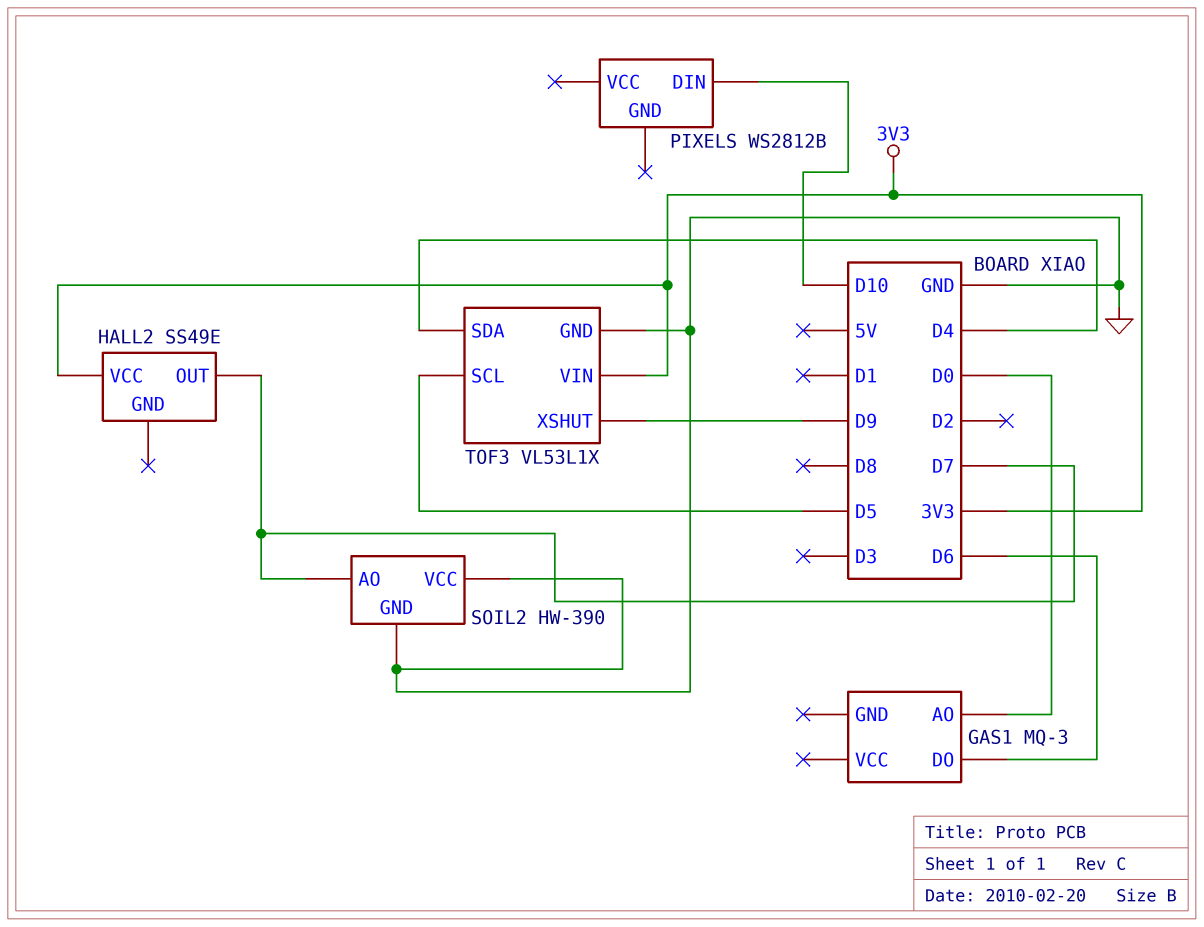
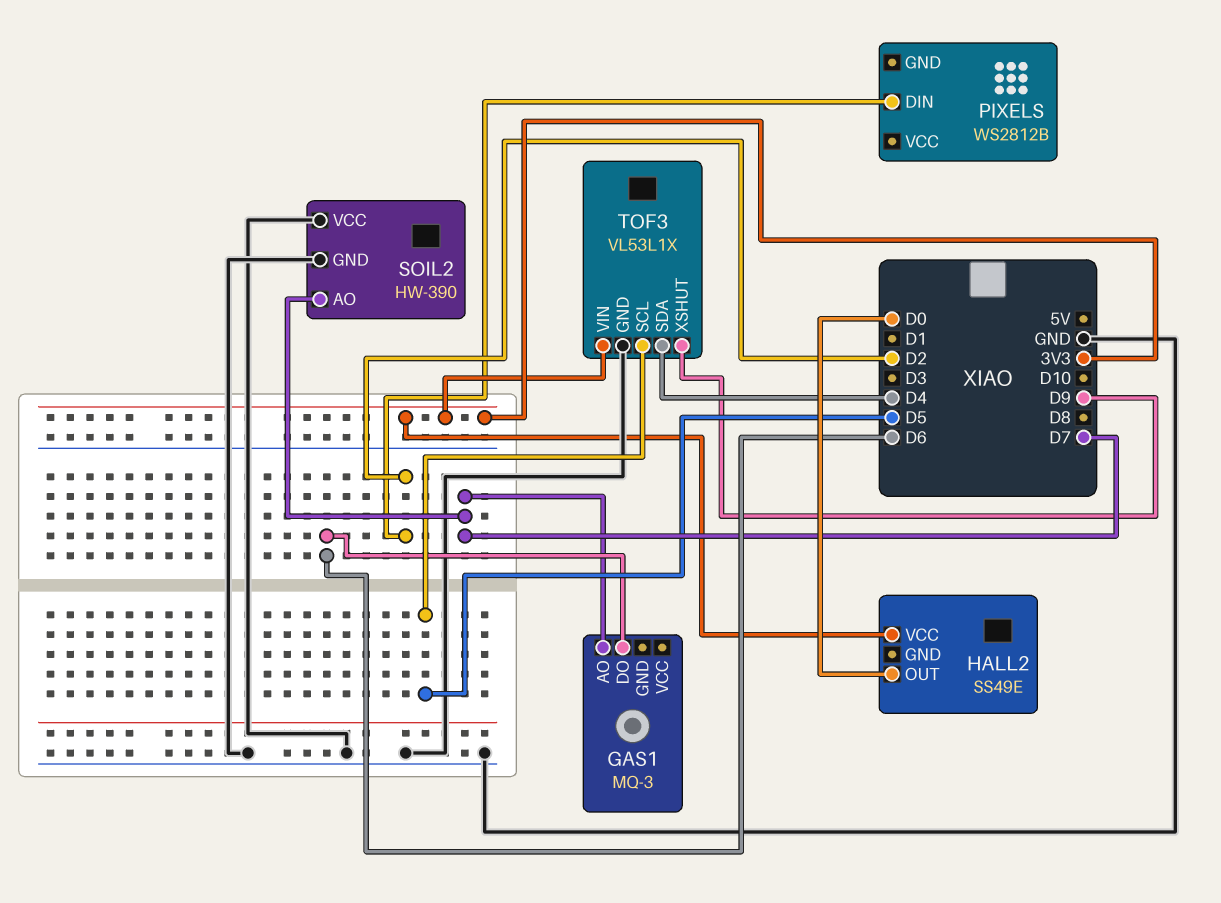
GAS1 pin AO: D0 -> D7
HALL2 pin OUT: D7 -> D0
PIXELS pin DIN: D10 -> D2

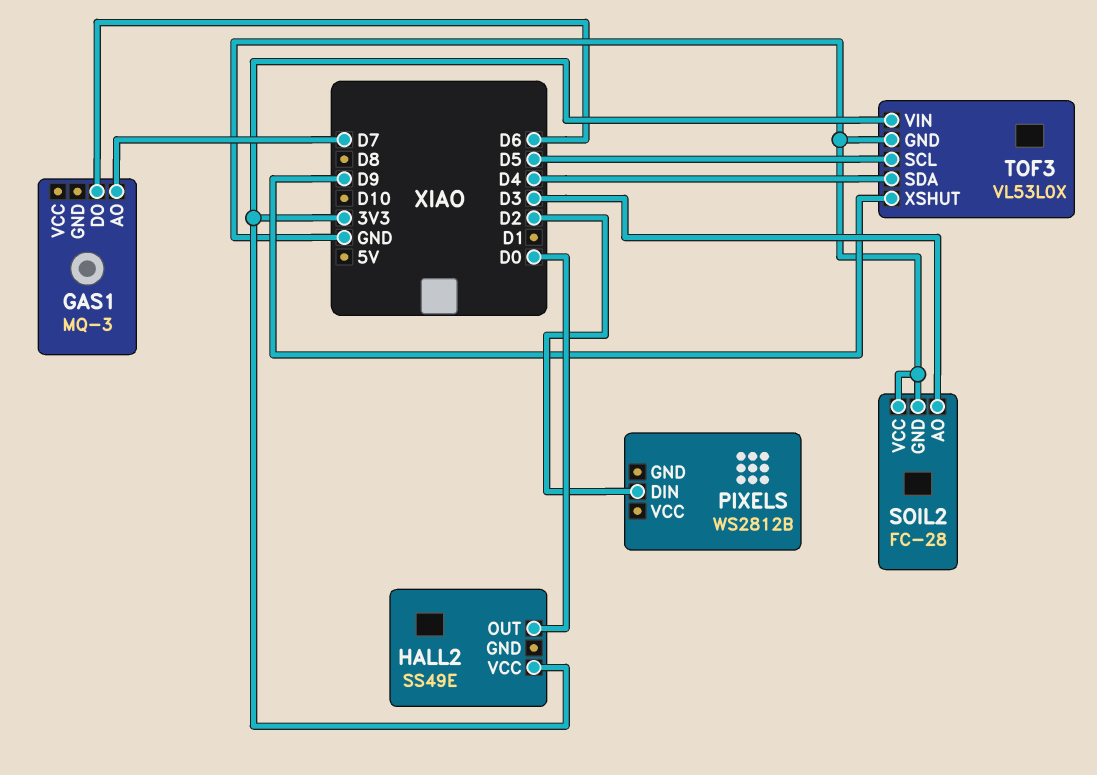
SOIL2: HW-390 -> FC-28
SOIL2 pin AO: D7 -> D3
TOF3: VL53L1X -> VL53L0X

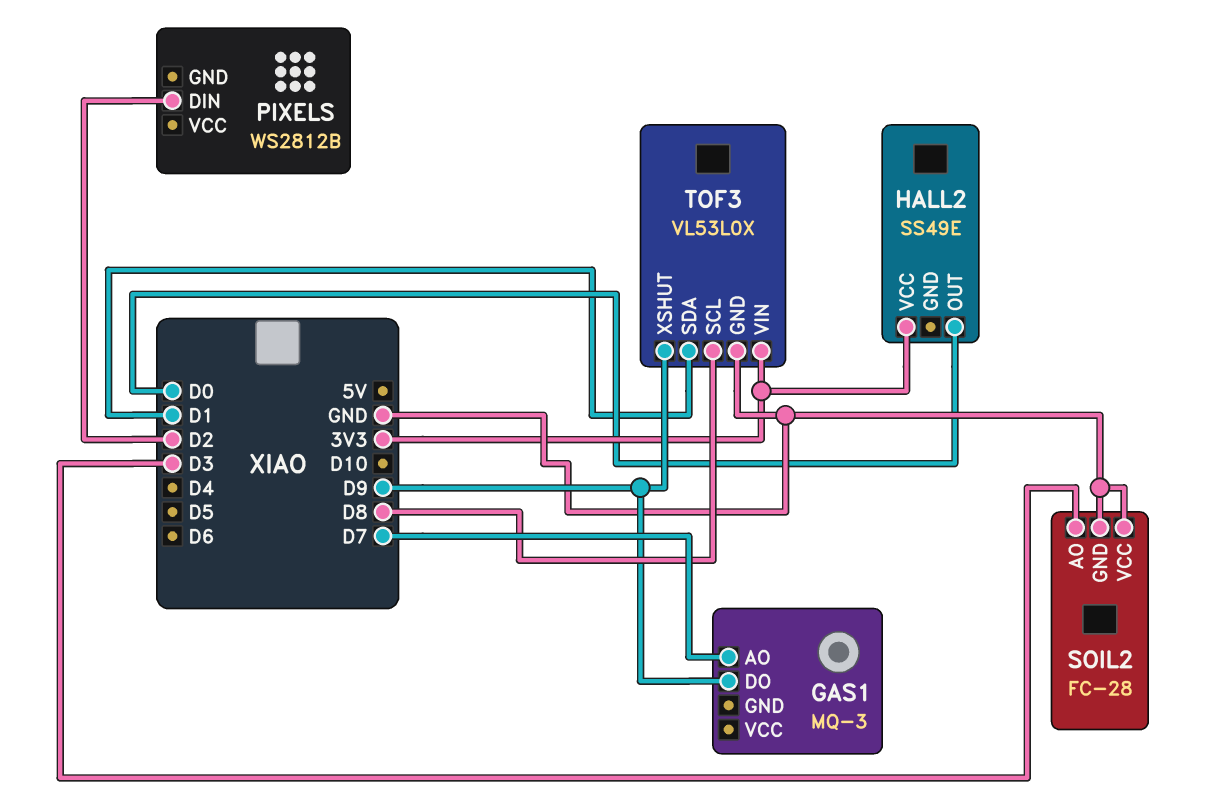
GAS1 pin DO: D6 -> D9
TOF3 pin SCL: D5 -> D8
TOF3 pin SDA: D4 -> D1

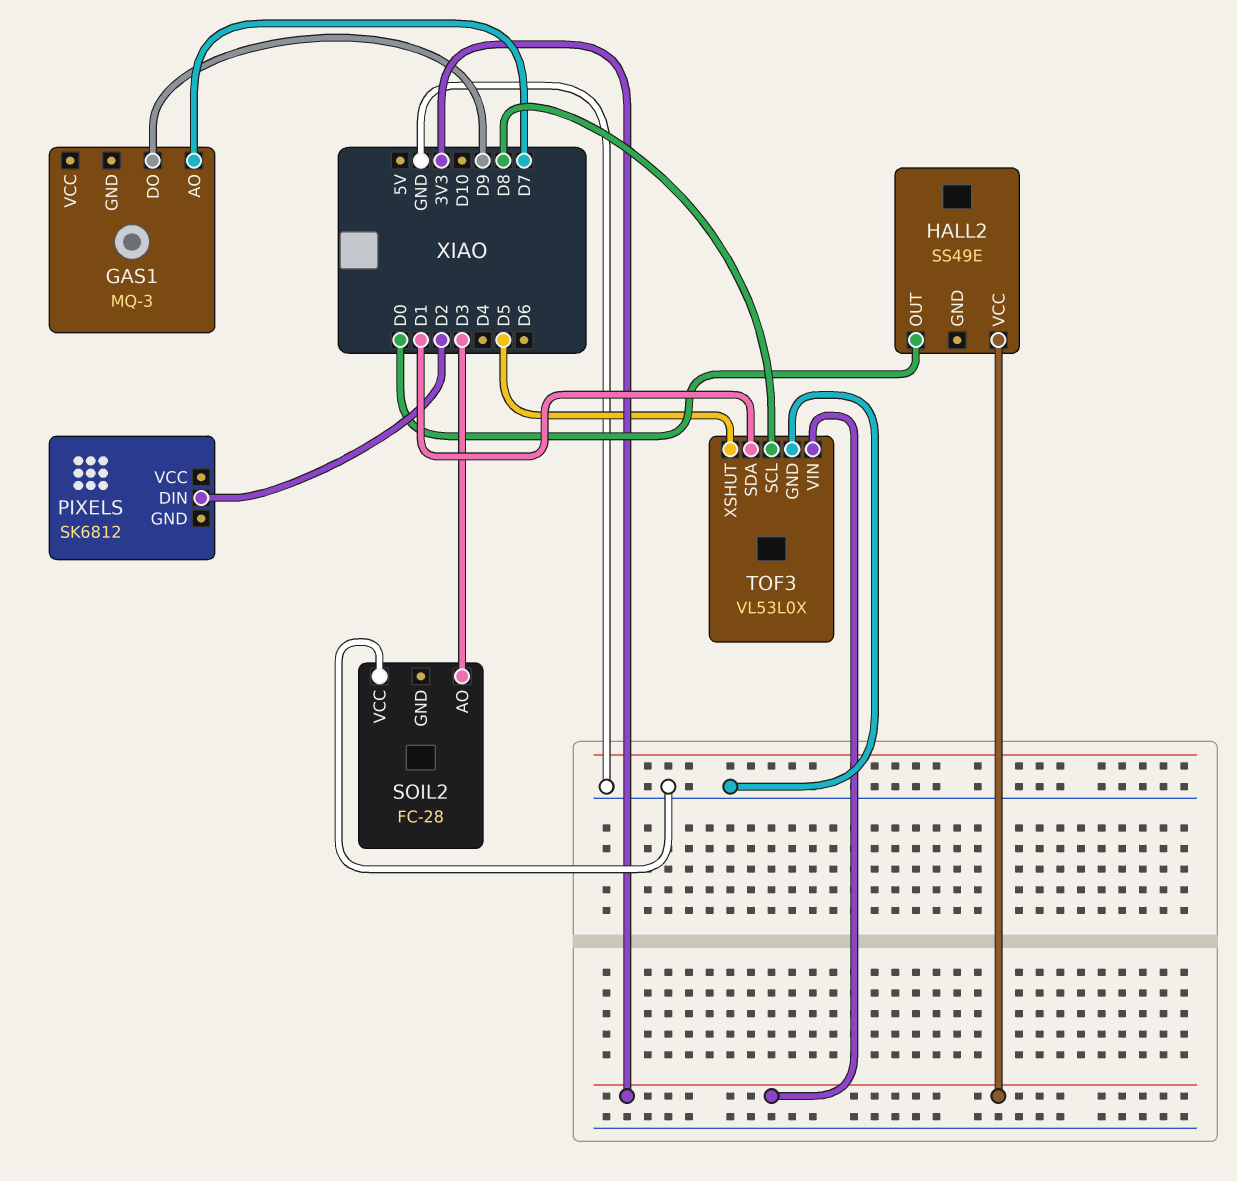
PIXELS: WS2812B -> SK6812
SOIL2 pin GND: GND -> none
TOF3 pin XSHUT: D9 -> D5

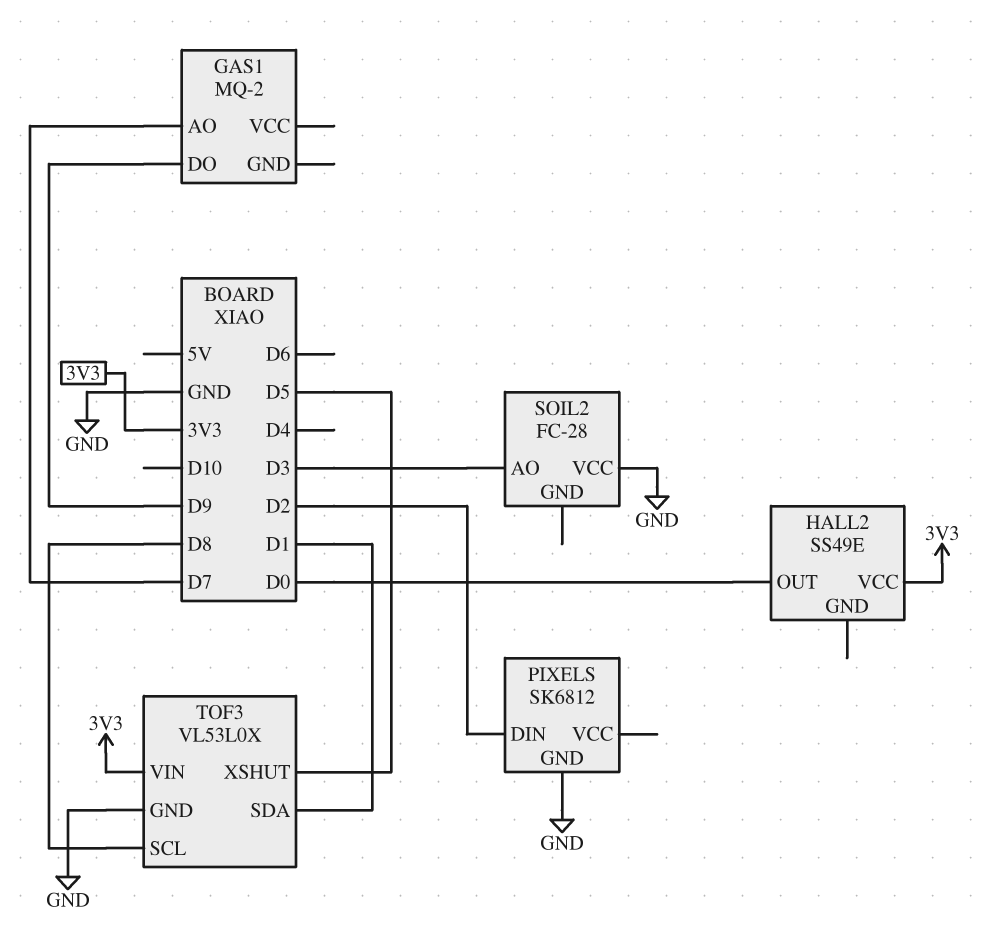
GAS1: MQ-3 -> MQ-2
PIXELS pin GND: none -> GND

